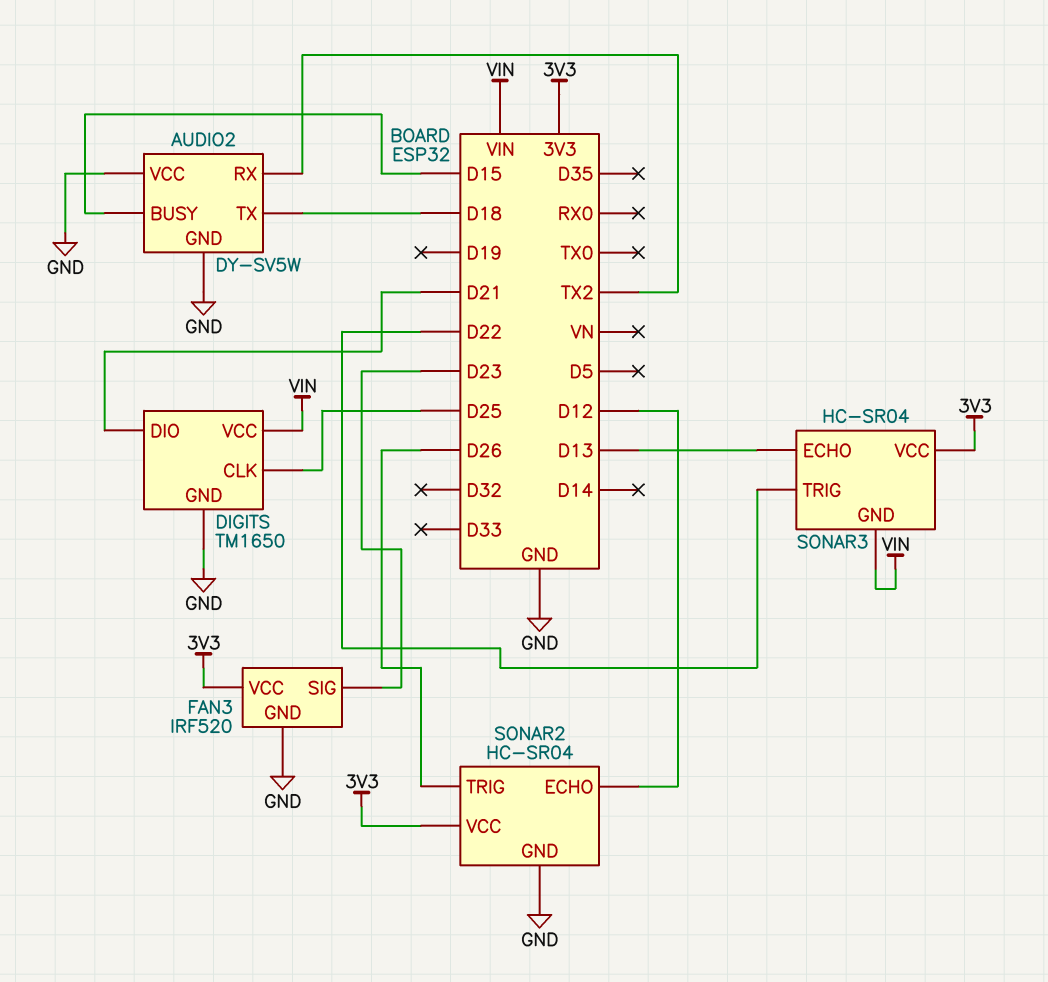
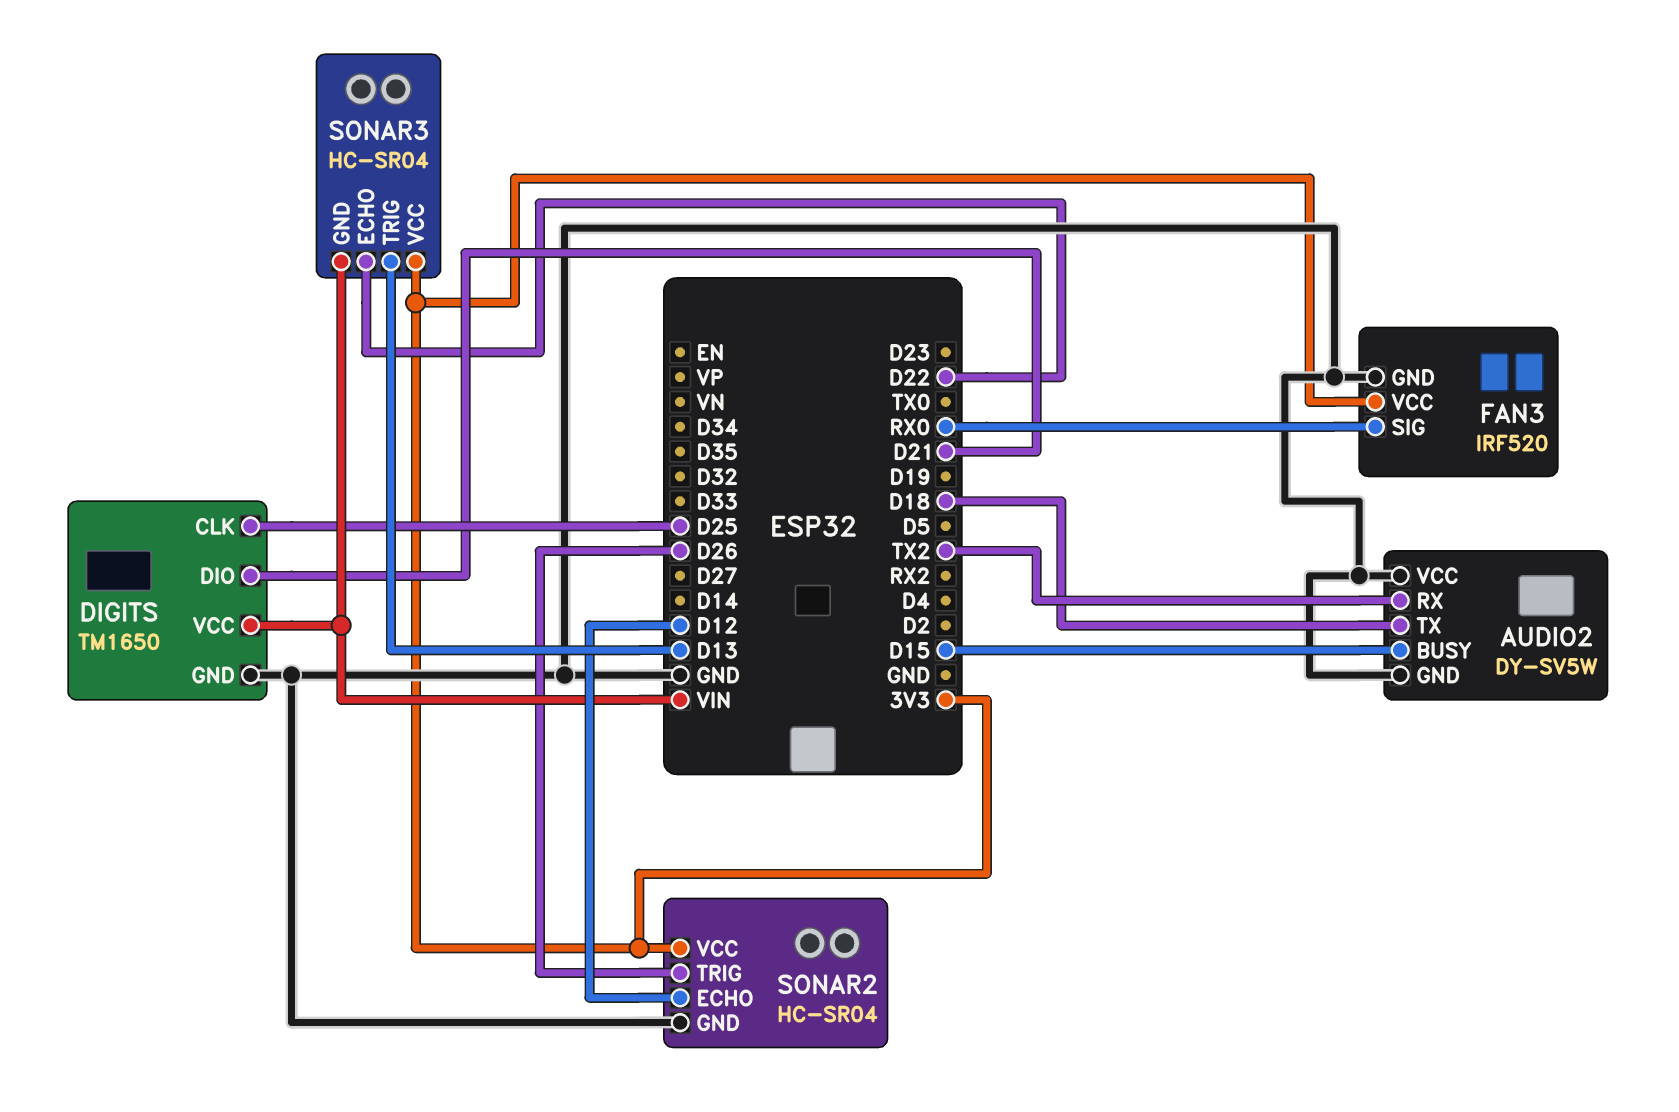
FAN3 pin SIG: D23 -> RX0
SONAR3 pin ECHO: D13 -> D22
SONAR3 pin TRIG: D22 -> D13

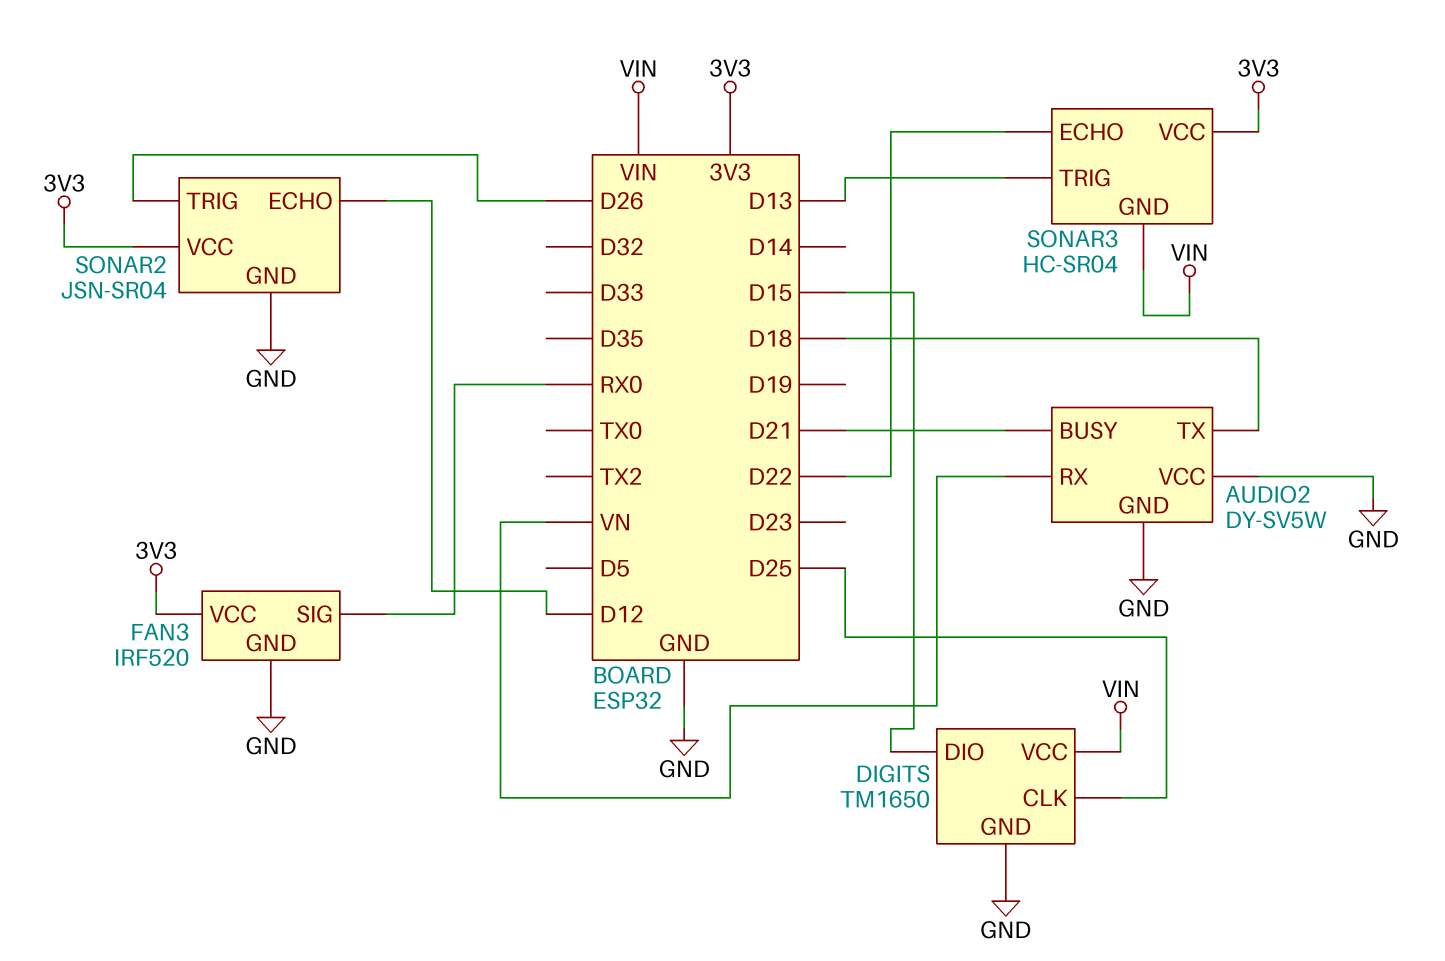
AUDIO2 pin BUSY: D15 -> D21
AUDIO2 pin RX: TX2 -> VN
DIGITS pin DIO: D21 -> D15
SONAR2: HC-SR04 -> JSN-SR04

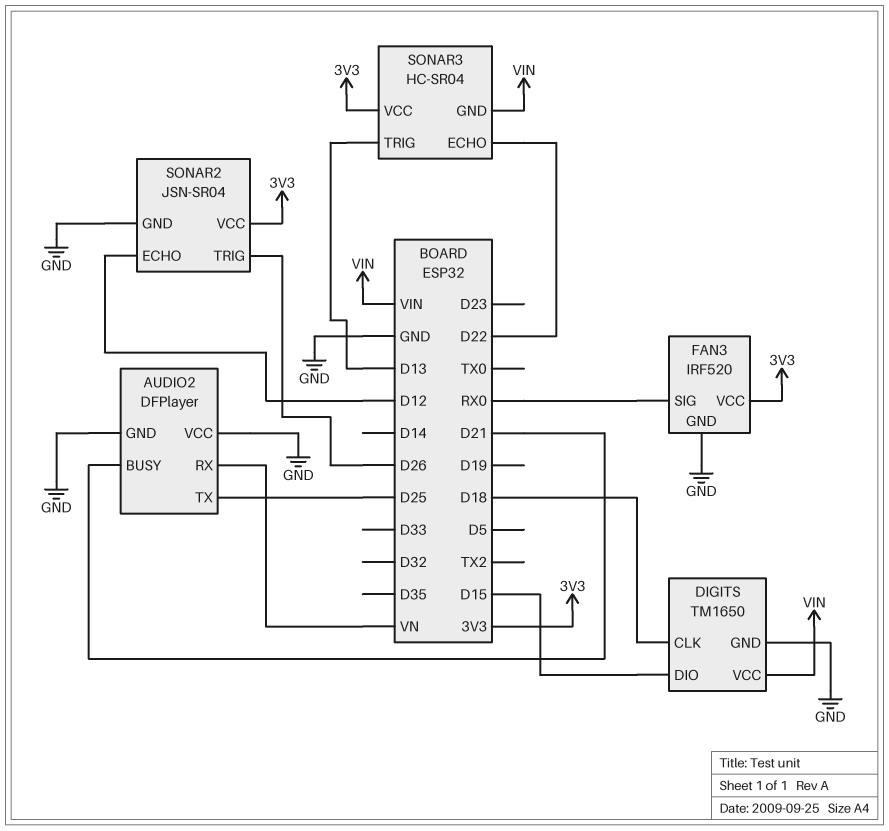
AUDIO2: DY-SV5W -> DFPlayer
AUDIO2 pin TX: D18 -> D25
DIGITS pin CLK: D25 -> D18

